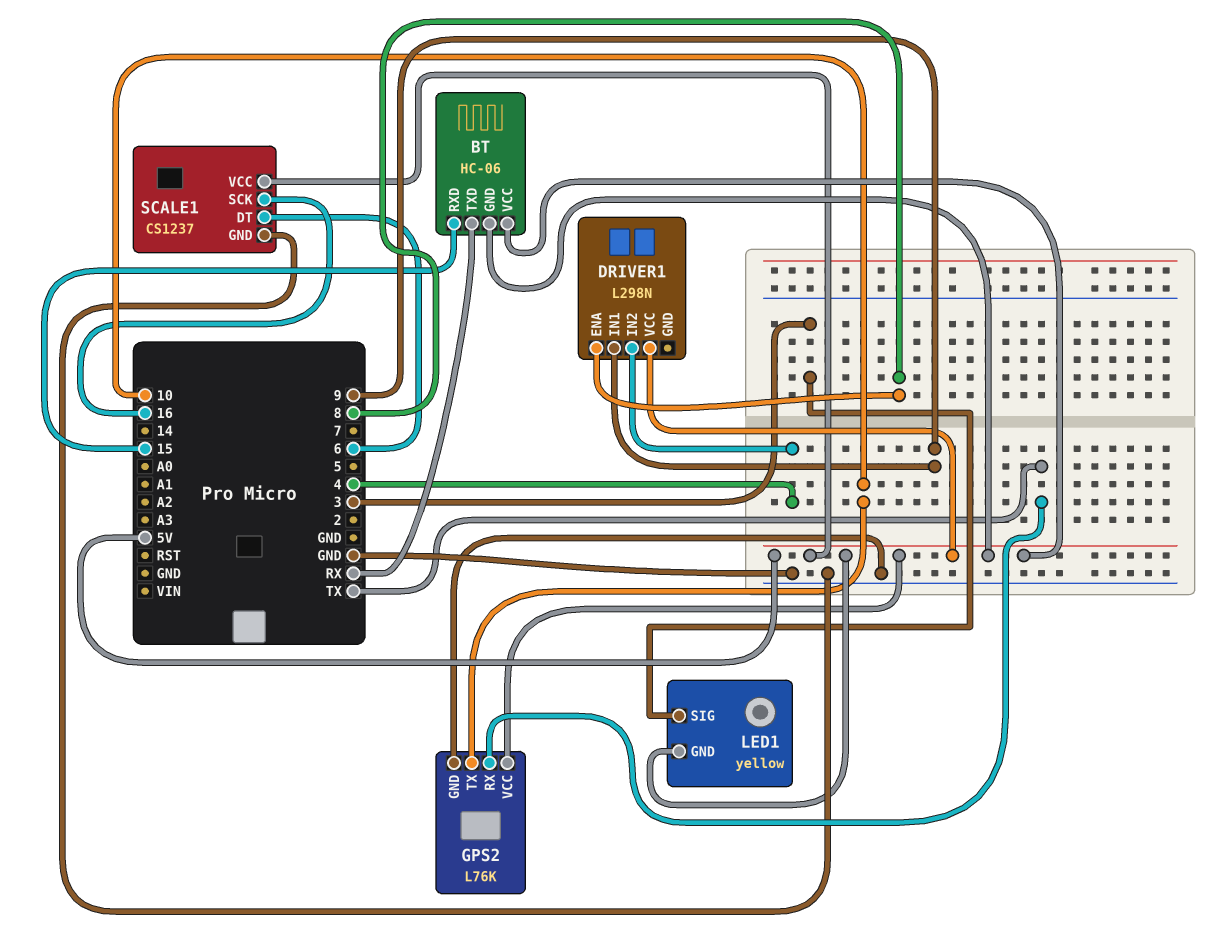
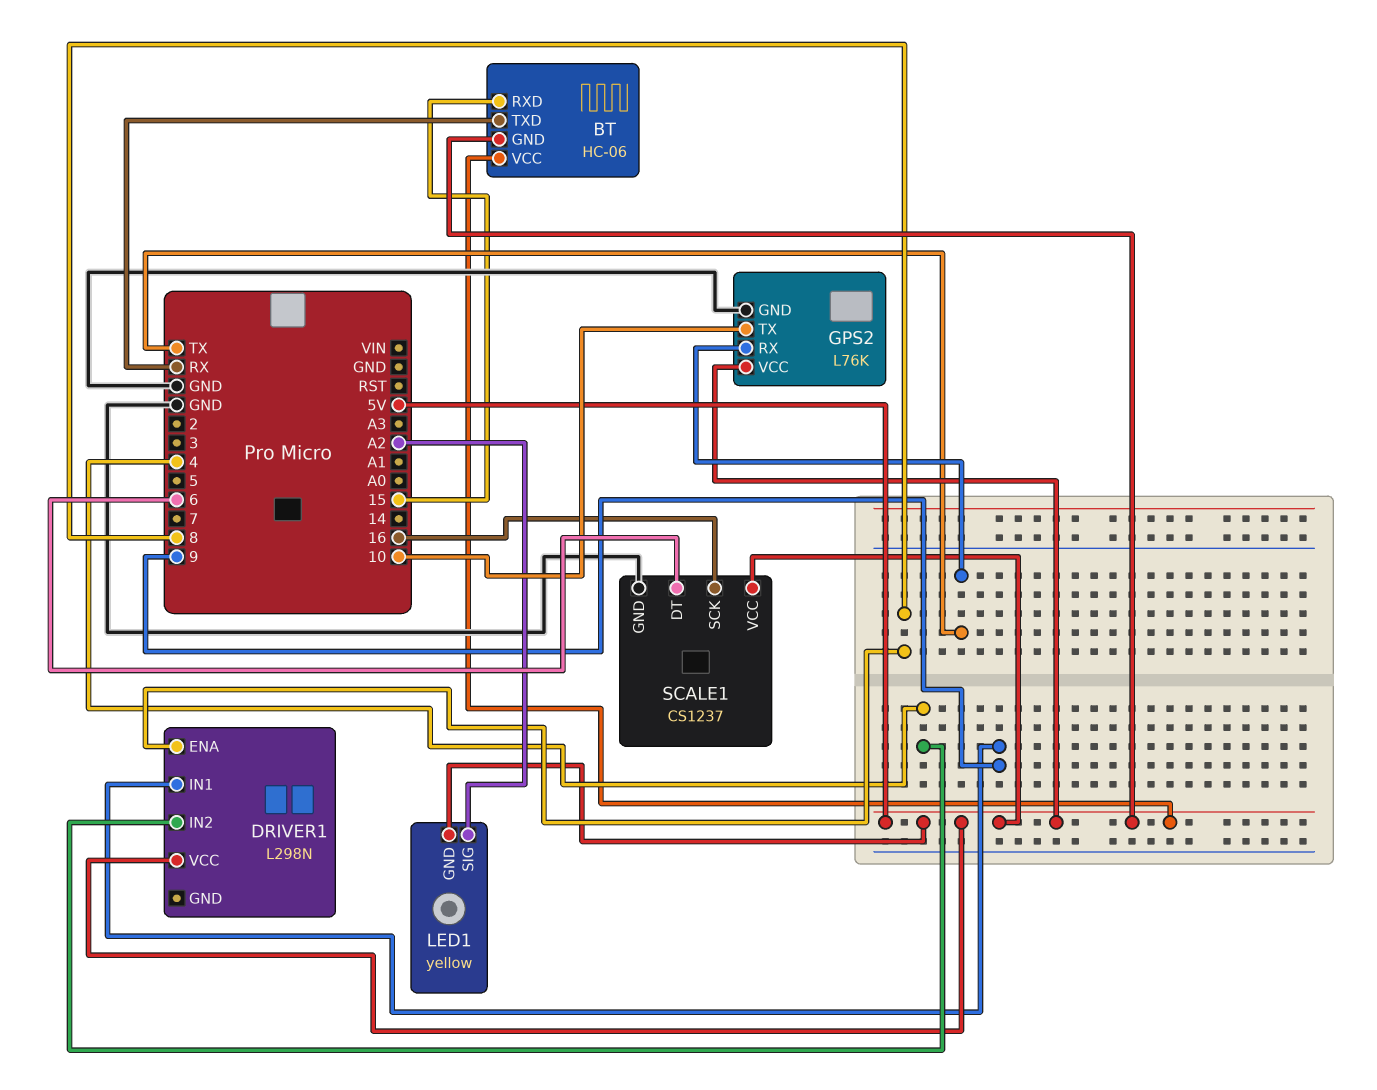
LED1 pin SIG: 3 -> A2

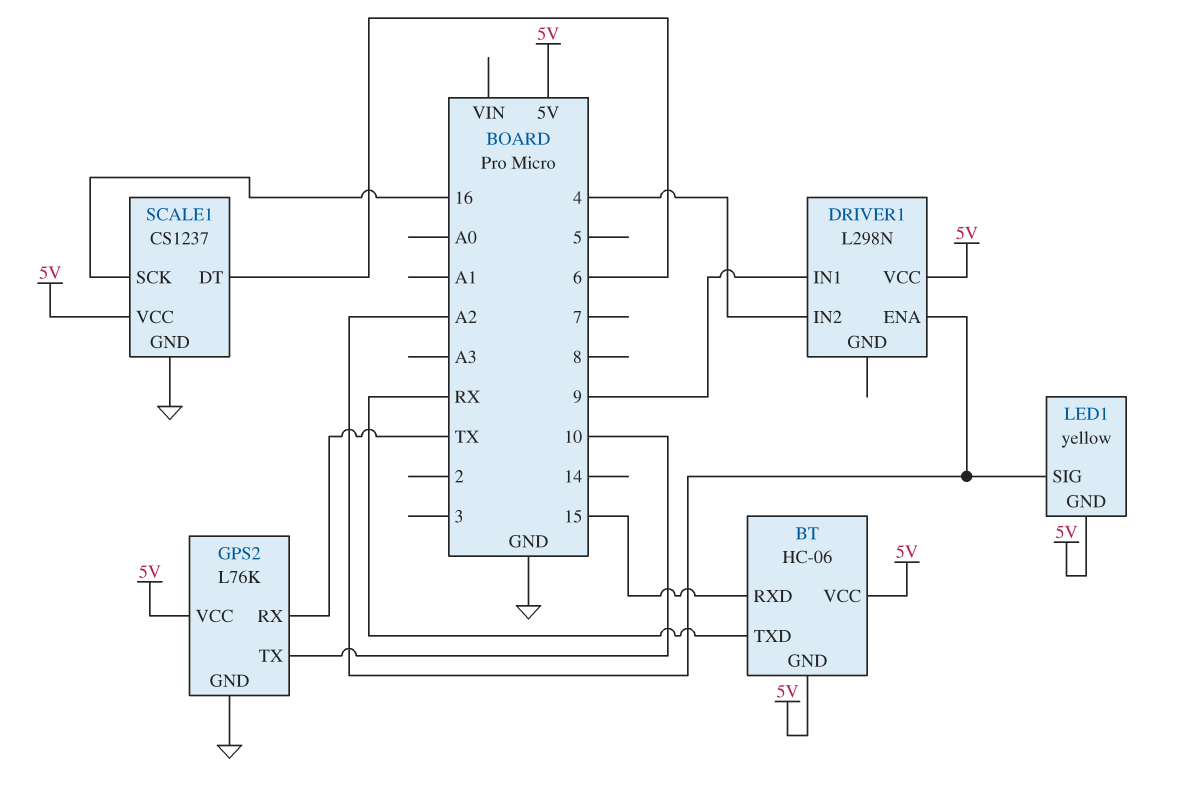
DRIVER1 pin ENA: 8 -> A2

